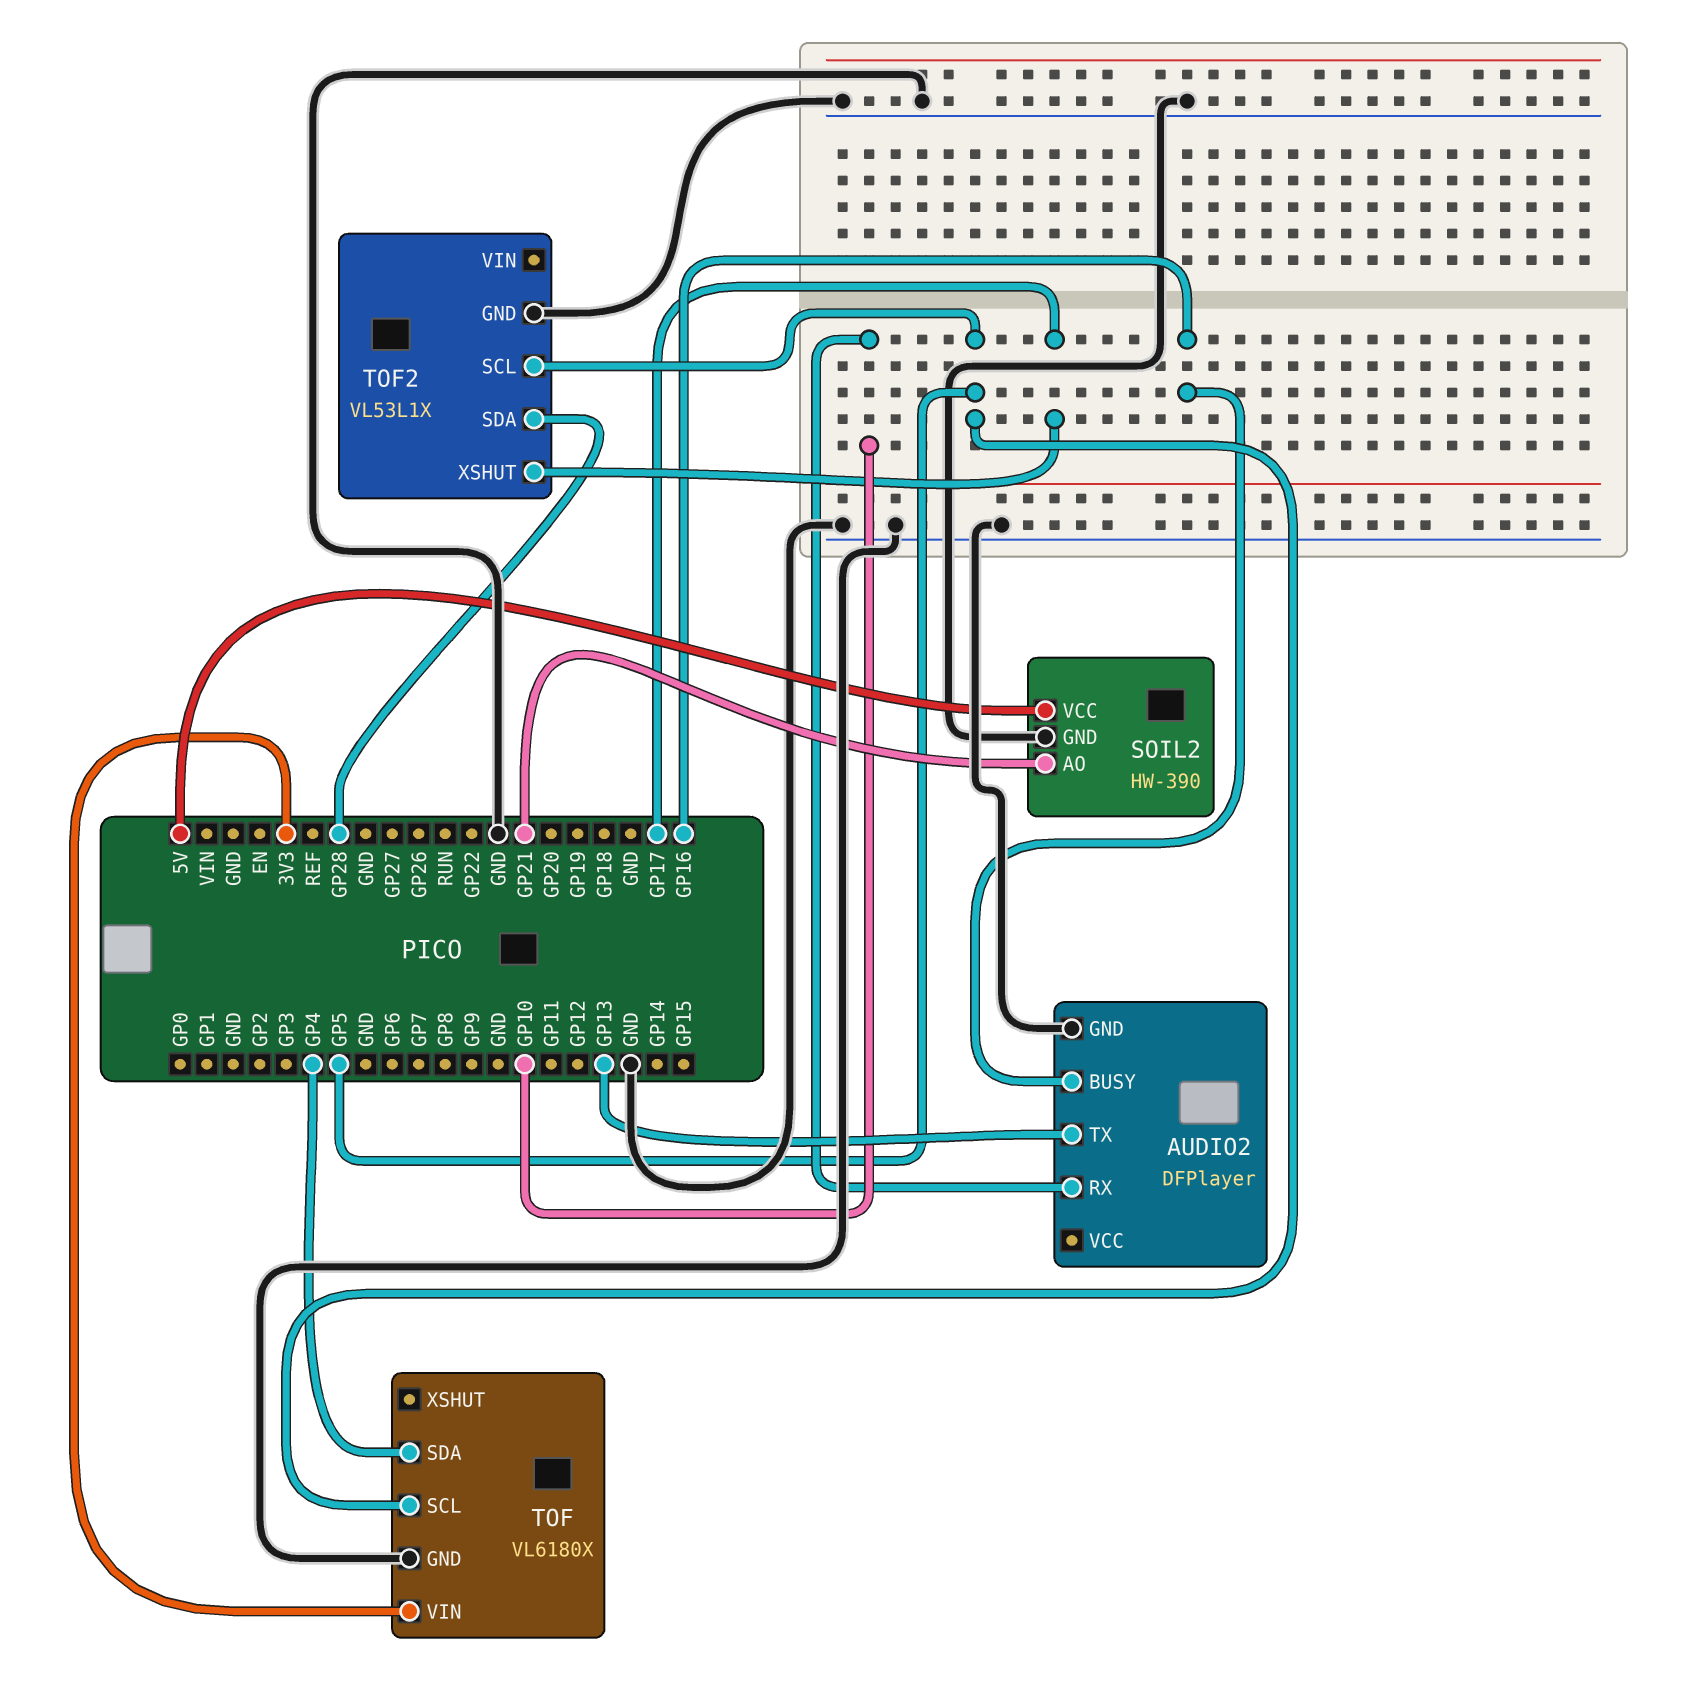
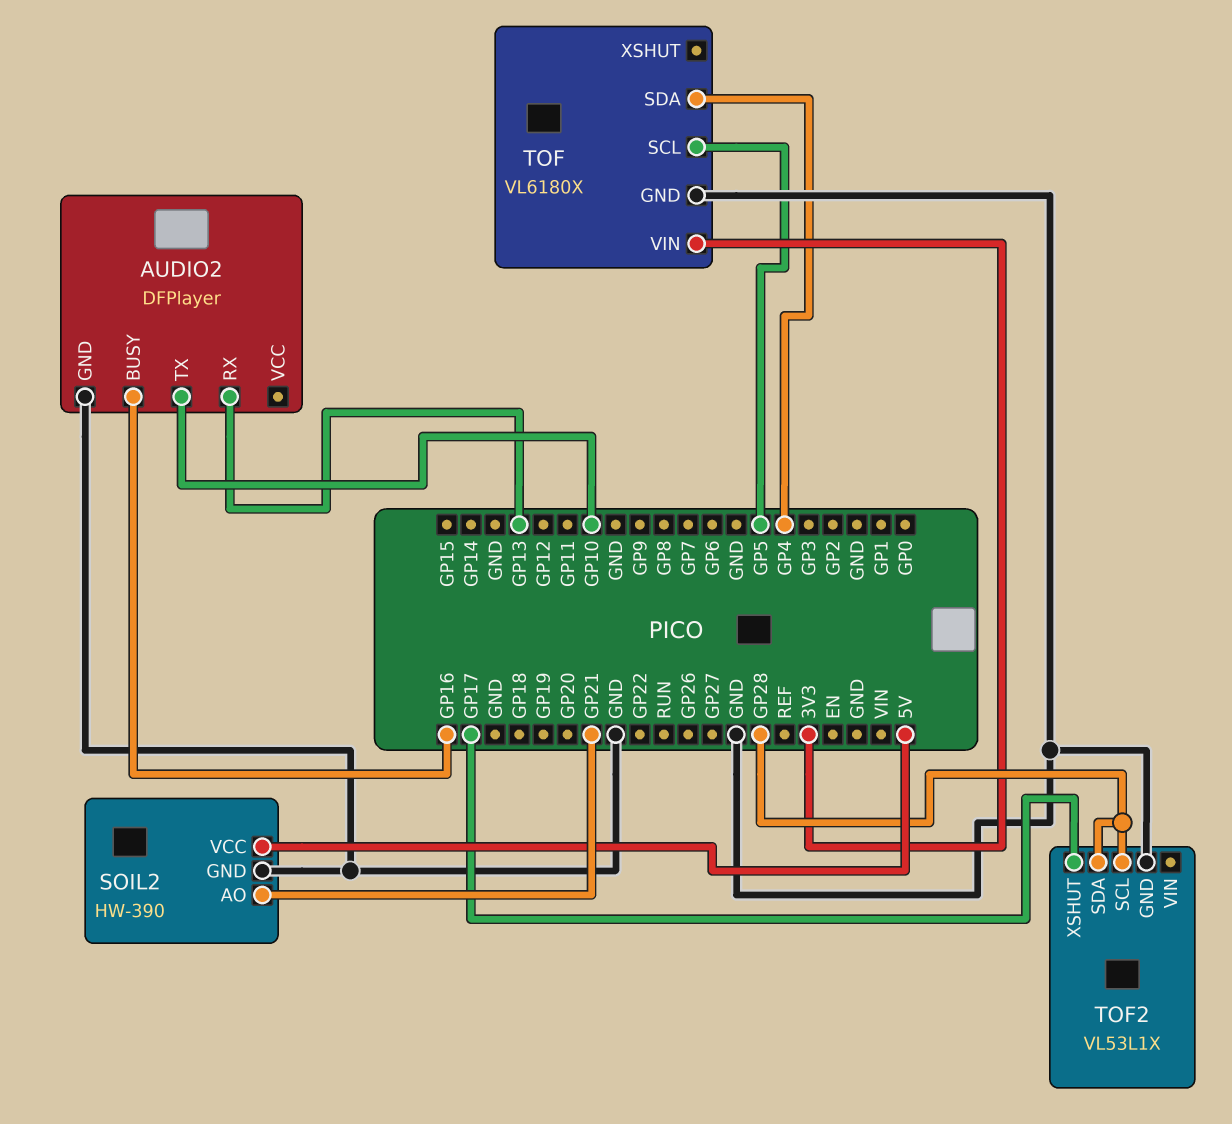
AUDIO2 pin RX: GP10 -> GP13
AUDIO2 pin TX: GP13 -> GP10
TOF2 pin SCL: GP5 -> GP28

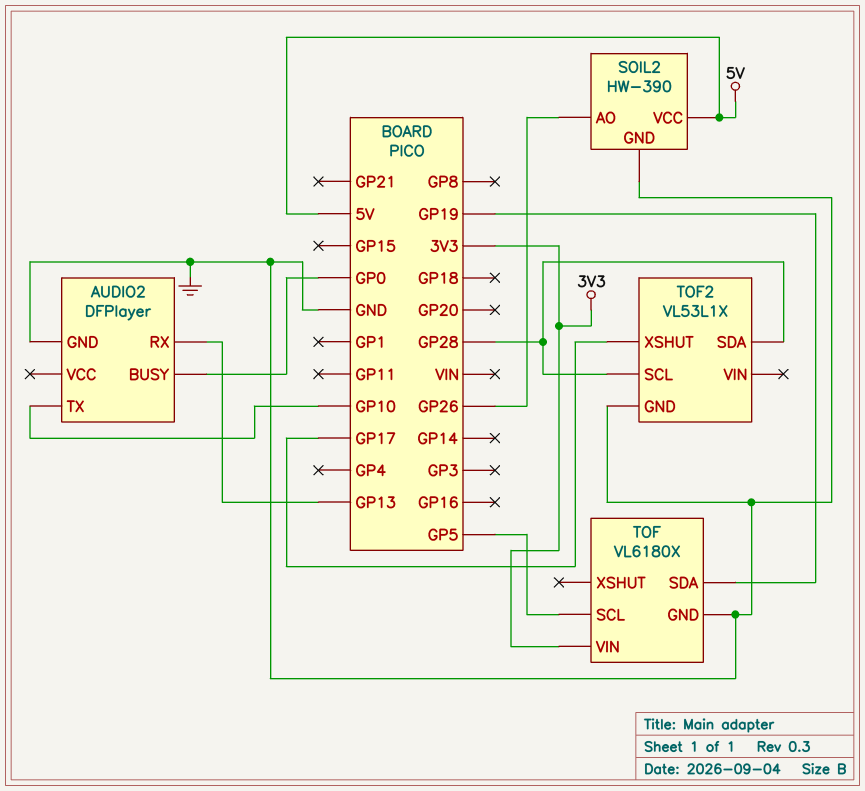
AUDIO2 pin BUSY: GP16 -> GP0
SOIL2 pin AO: GP21 -> GP26
TOF pin SDA: GP4 -> GP19

